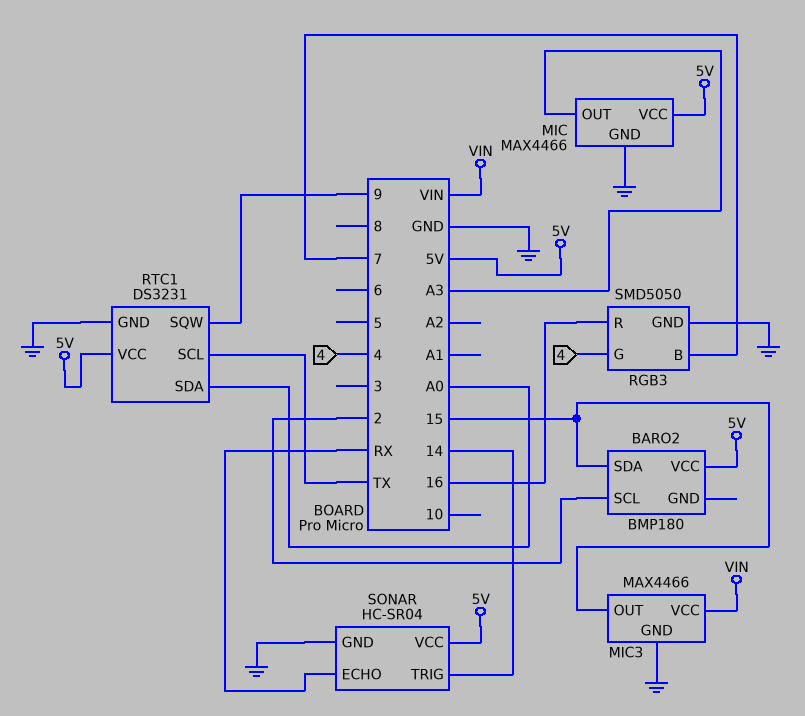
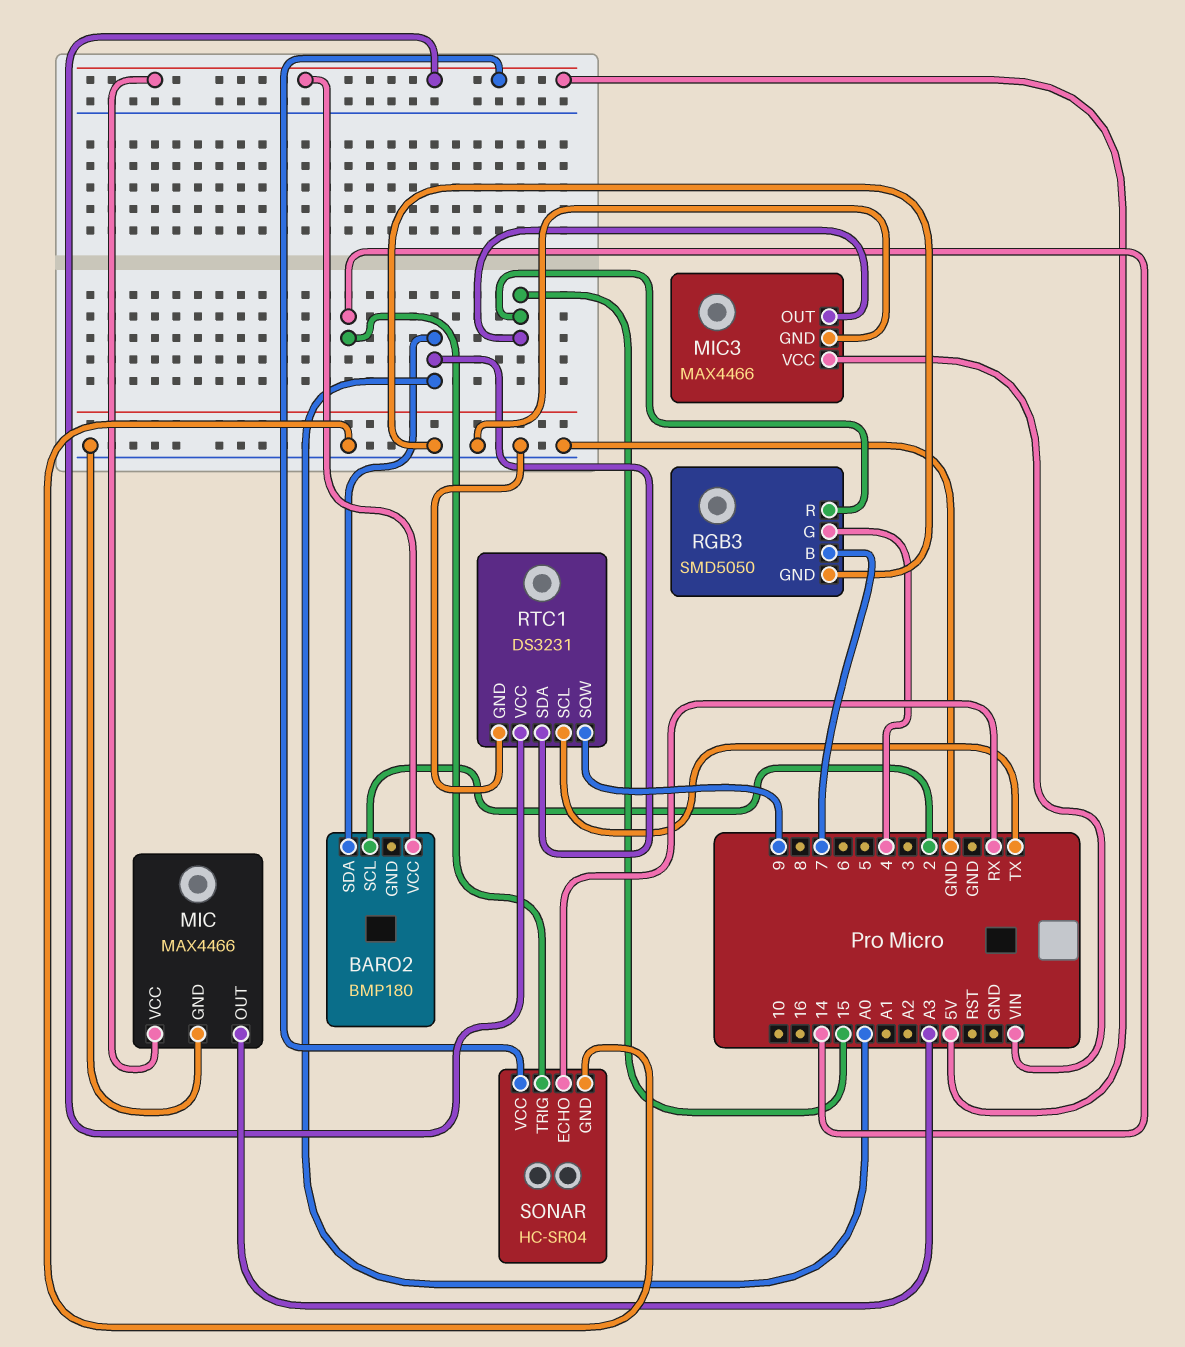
BARO2 pin SDA: 15 -> A0
RGB3 pin R: 16 -> 15

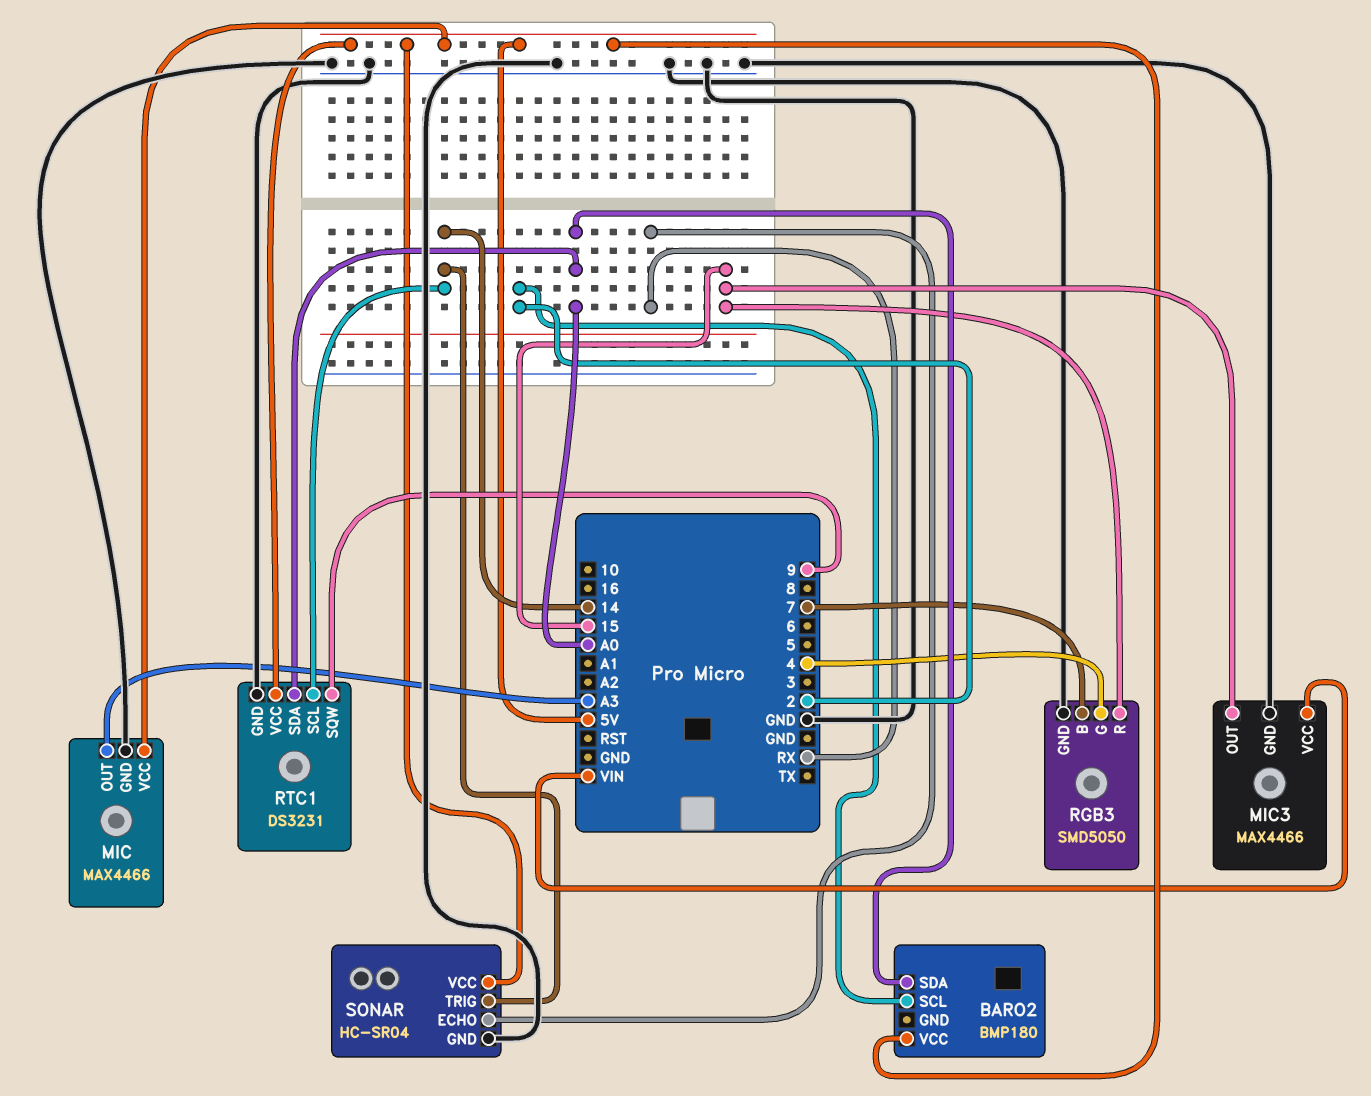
RTC1 pin SCL: TX -> 14

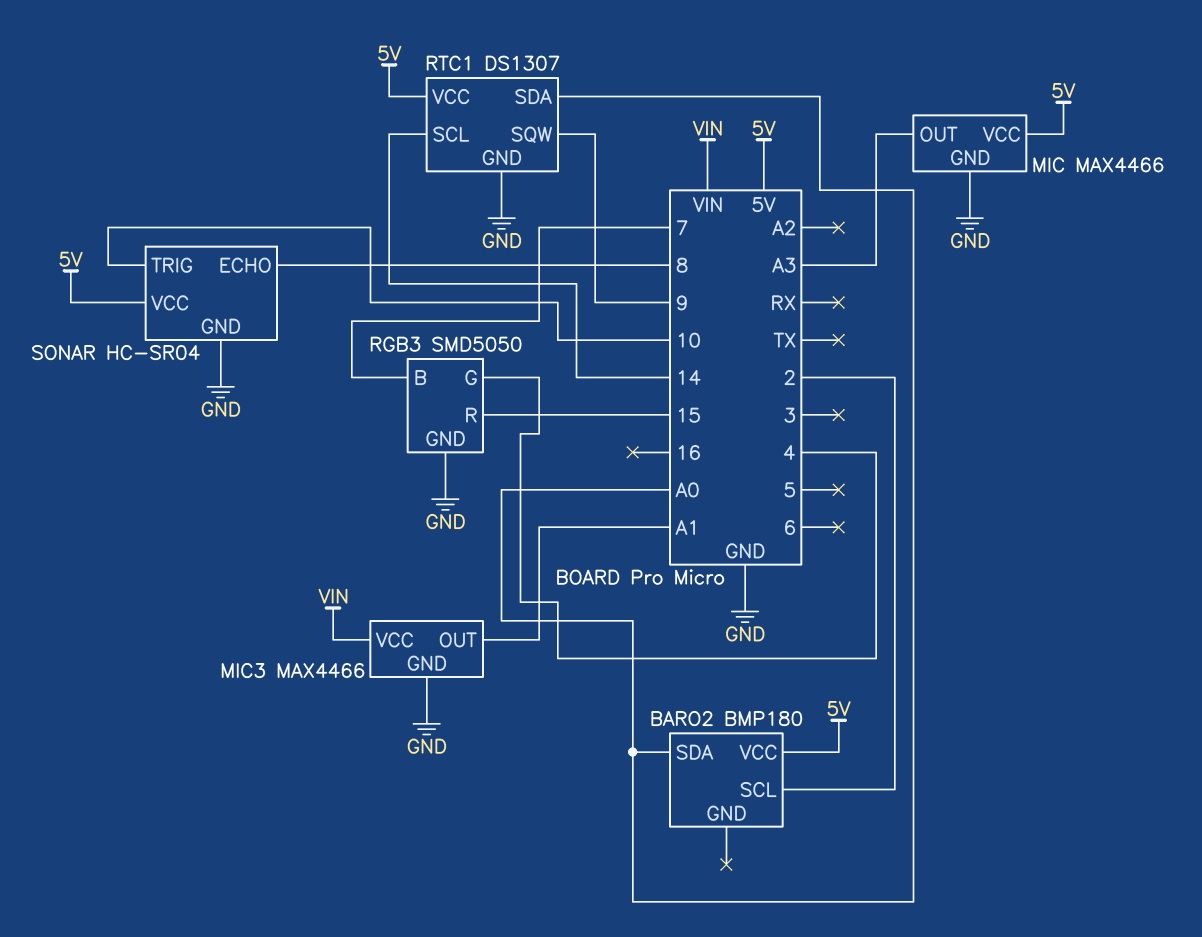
MIC3 pin OUT: 15 -> A1
RTC1: DS3231 -> DS1307
SONAR pin ECHO: RX -> 8
SONAR pin TRIG: 14 -> 10

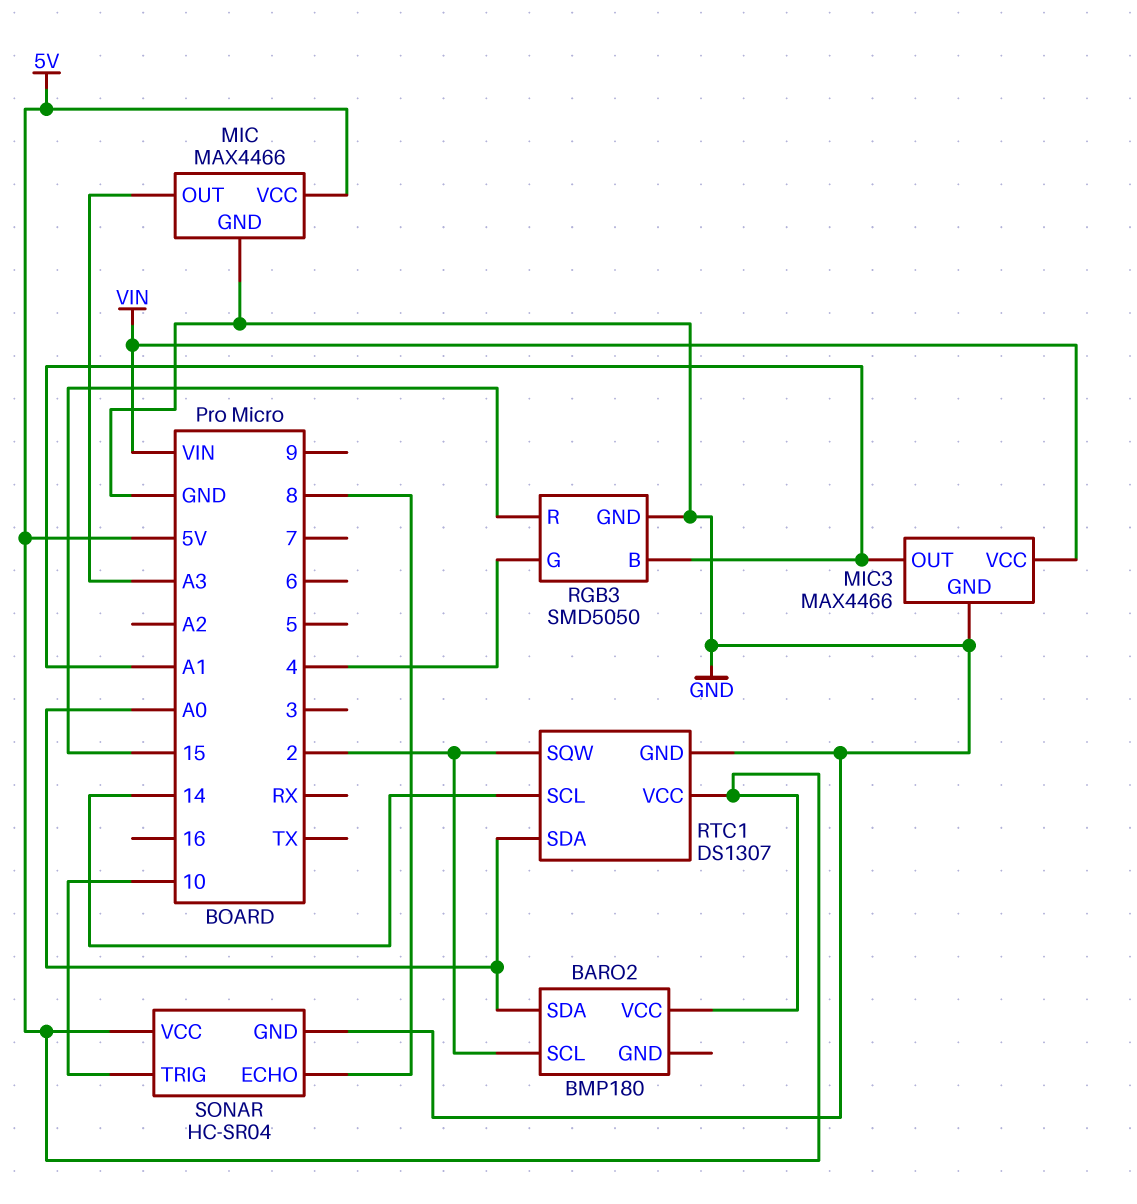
RGB3 pin B: 7 -> A1
RTC1 pin SQW: 9 -> 2

